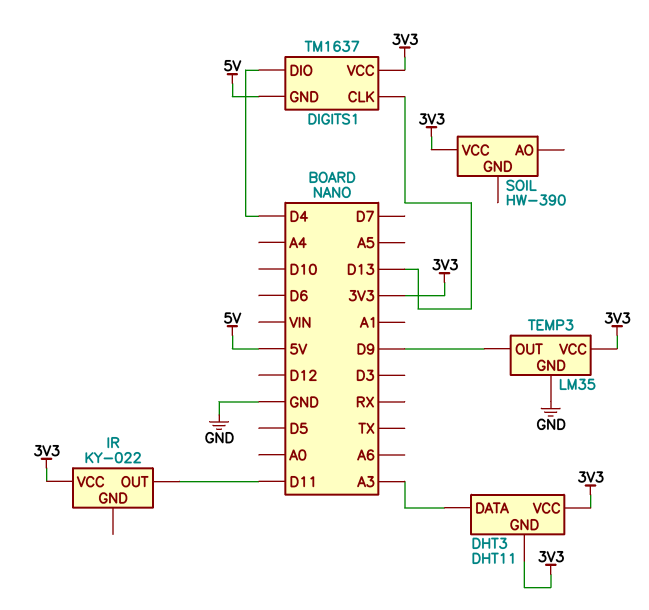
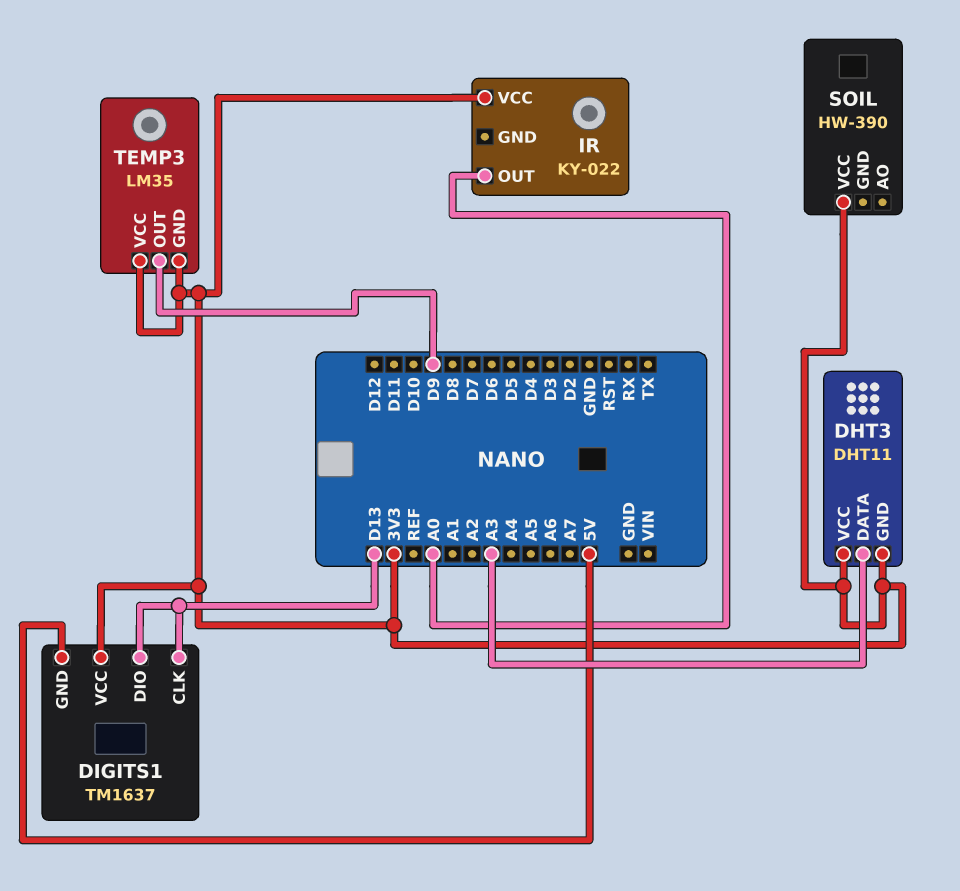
DIGITS1 pin DIO: D4 -> D13
IR pin OUT: D11 -> A0
TEMP3 pin GND: GND -> 3V3

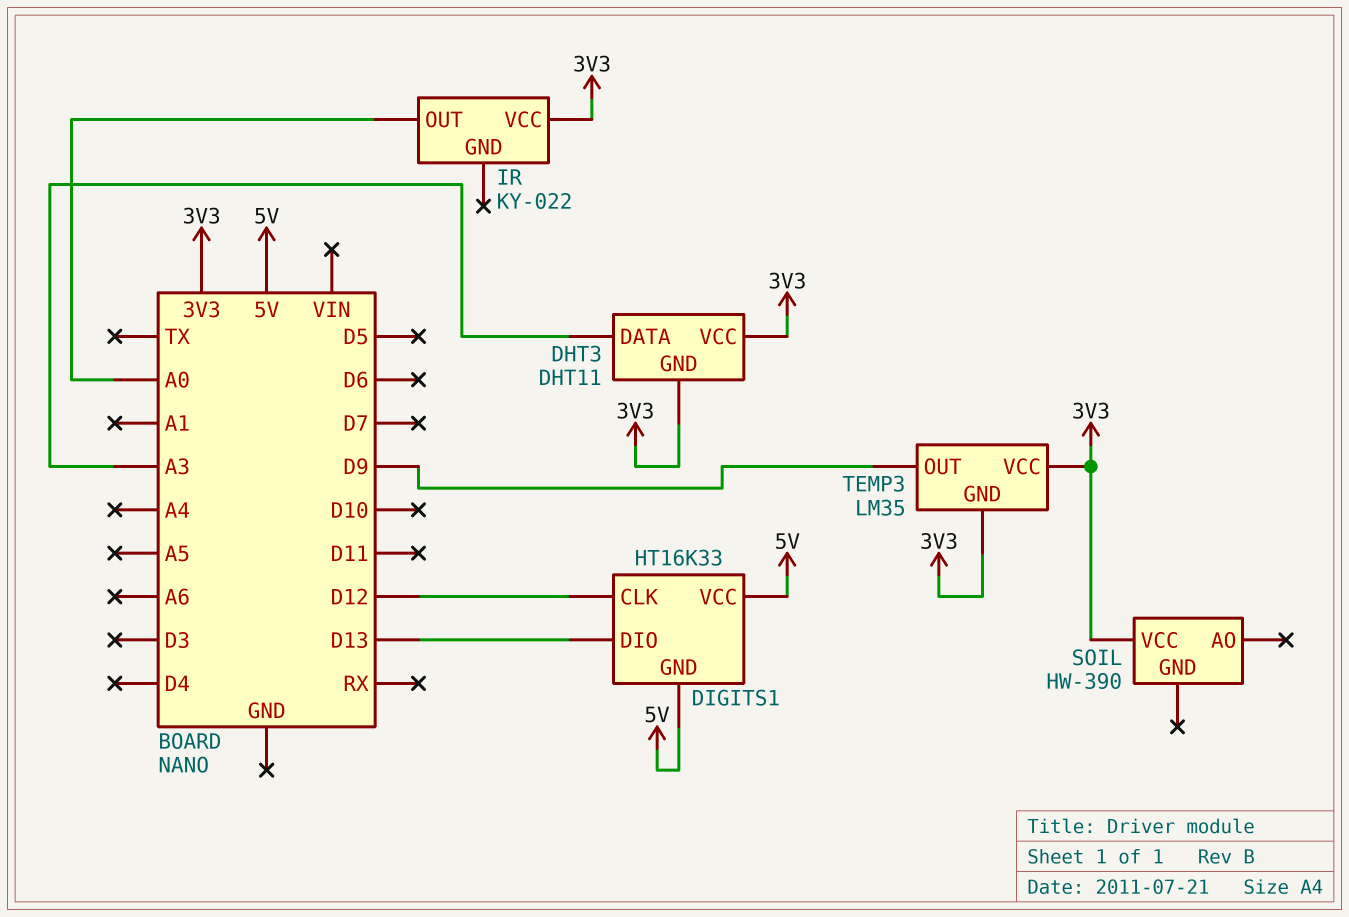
DIGITS1: TM1637 -> HT16K33
DIGITS1 pin CLK: D13 -> D12
DIGITS1 pin VCC: 3V3 -> 5V

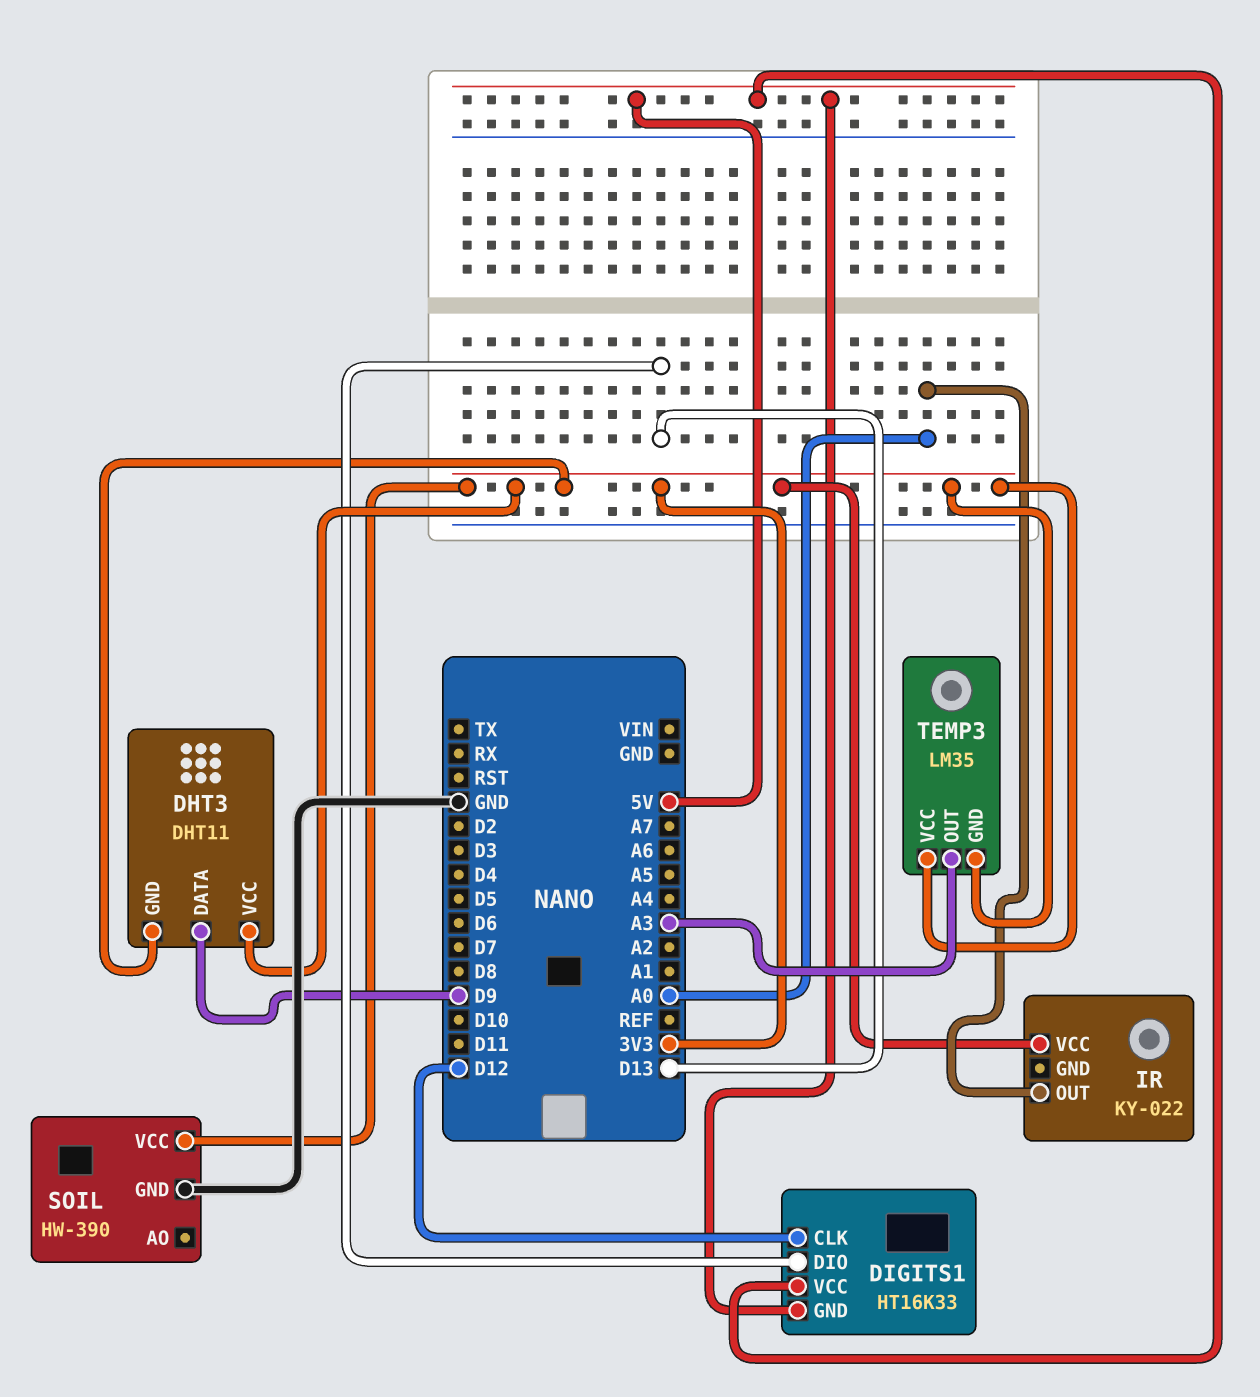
DHT3 pin DATA: A3 -> D9
SOIL pin GND: none -> GND
TEMP3 pin OUT: D9 -> A3

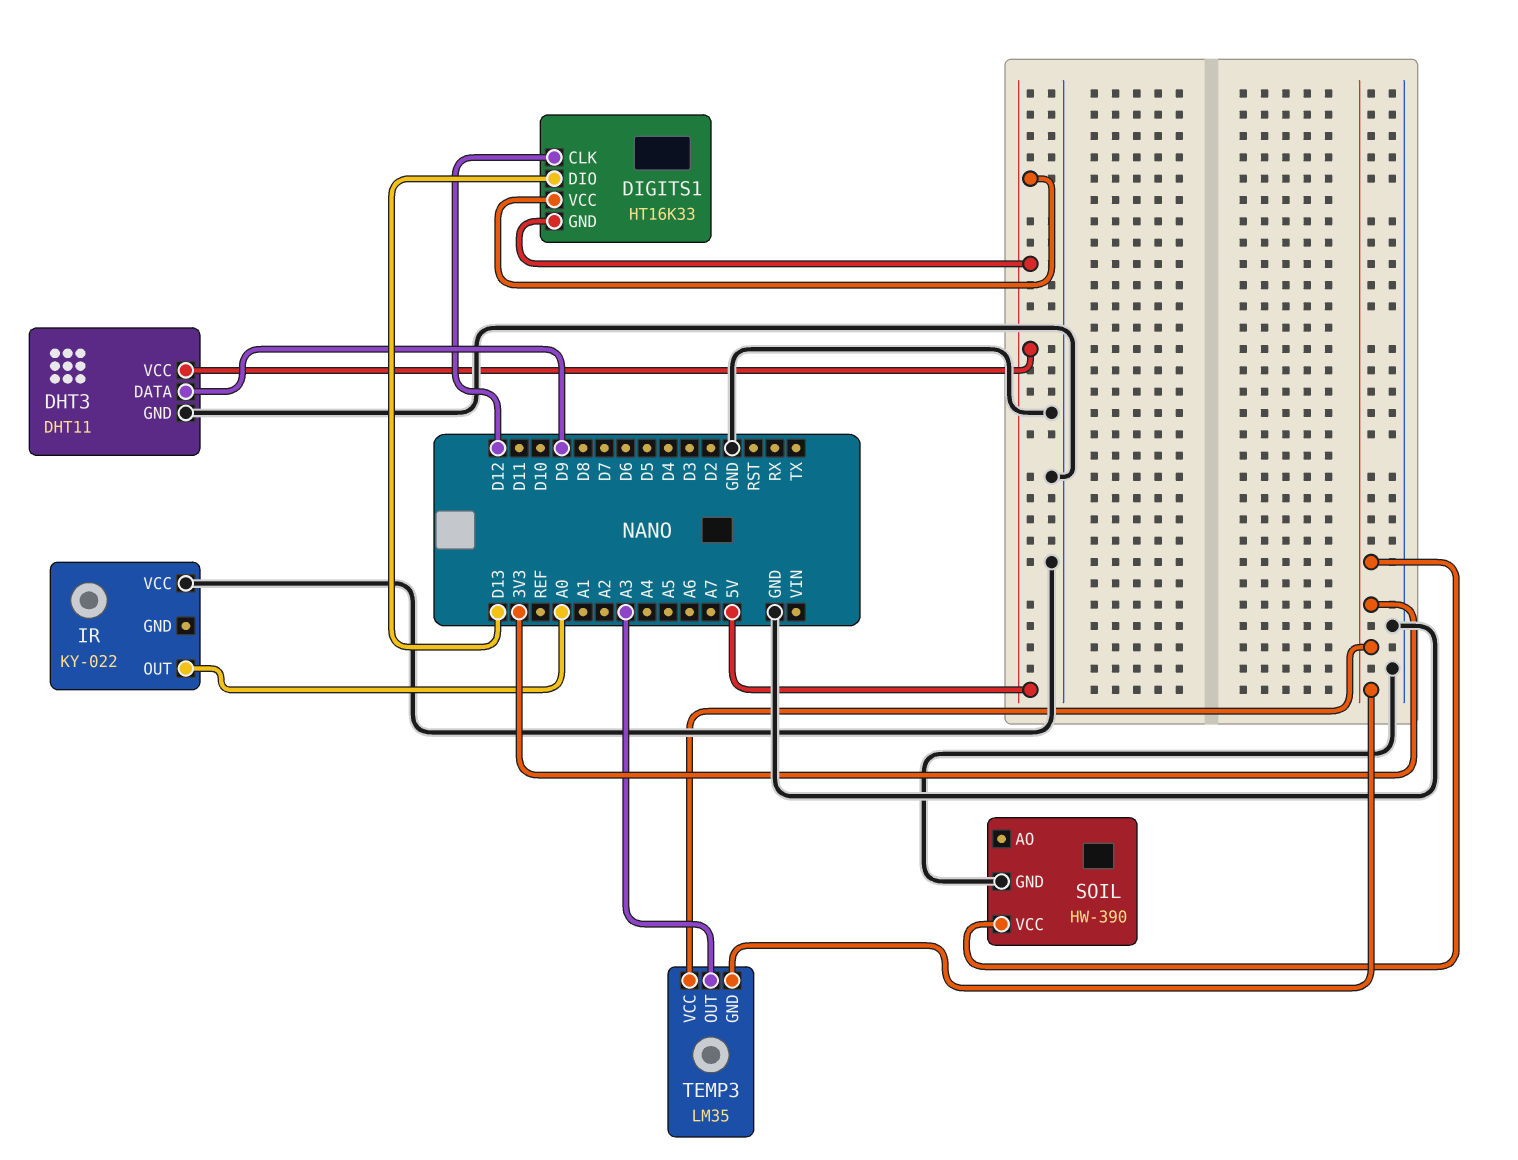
DHT3 pin GND: 3V3 -> GND
DHT3 pin VCC: 3V3 -> 5V
IR pin VCC: 3V3 -> GND

